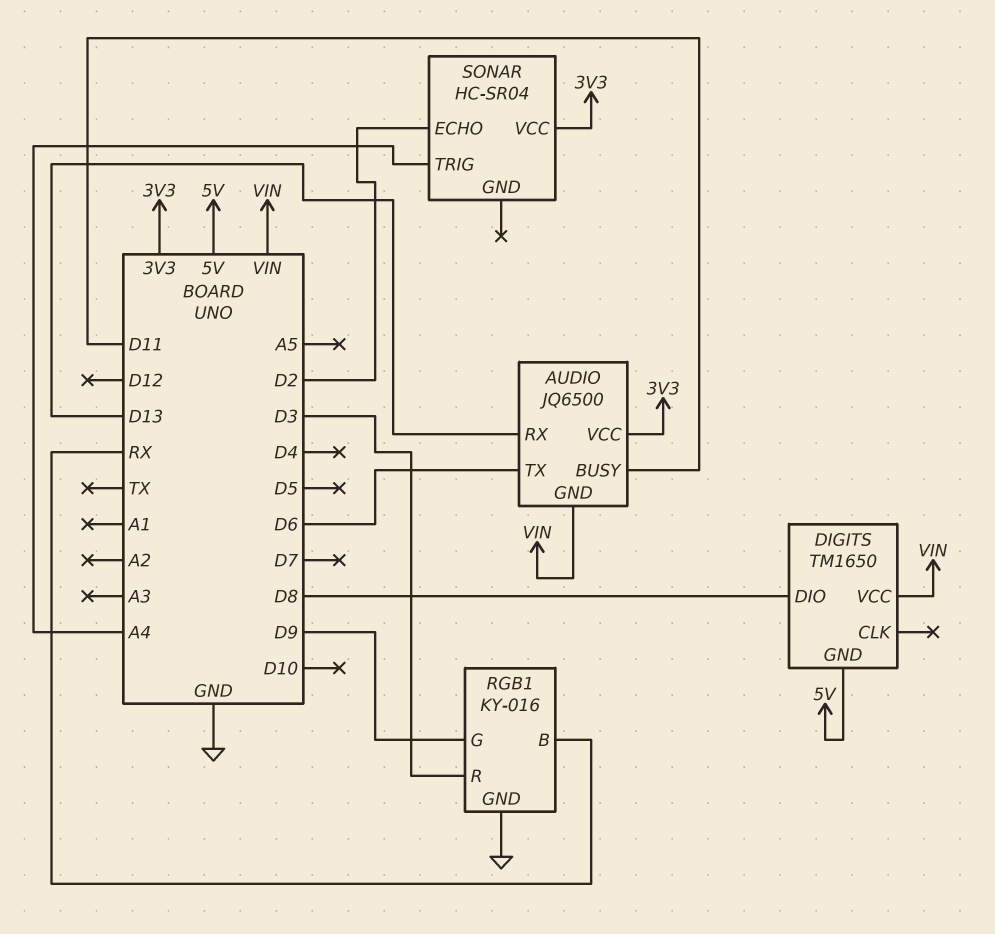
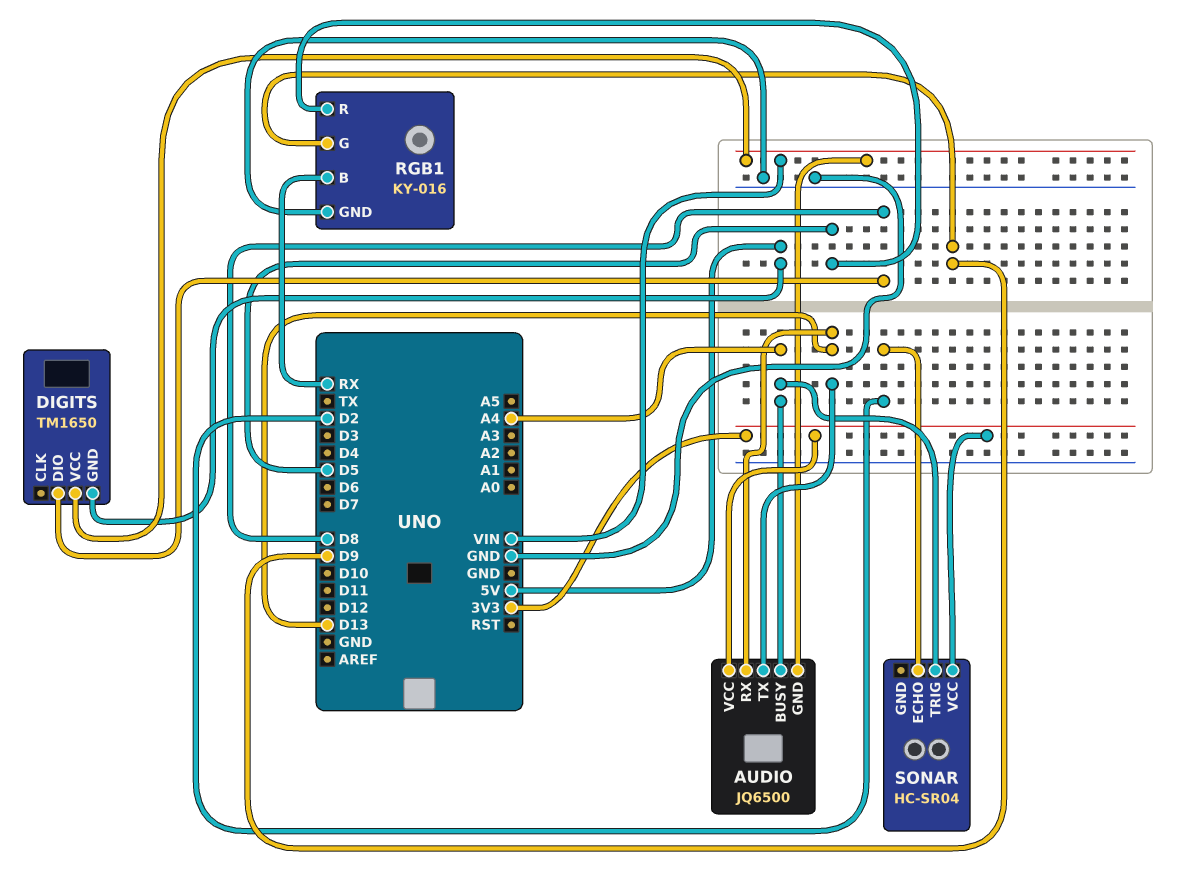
AUDIO pin BUSY: D11 -> A4
AUDIO pin TX: D6 -> D13
RGB1 pin R: D3 -> D5

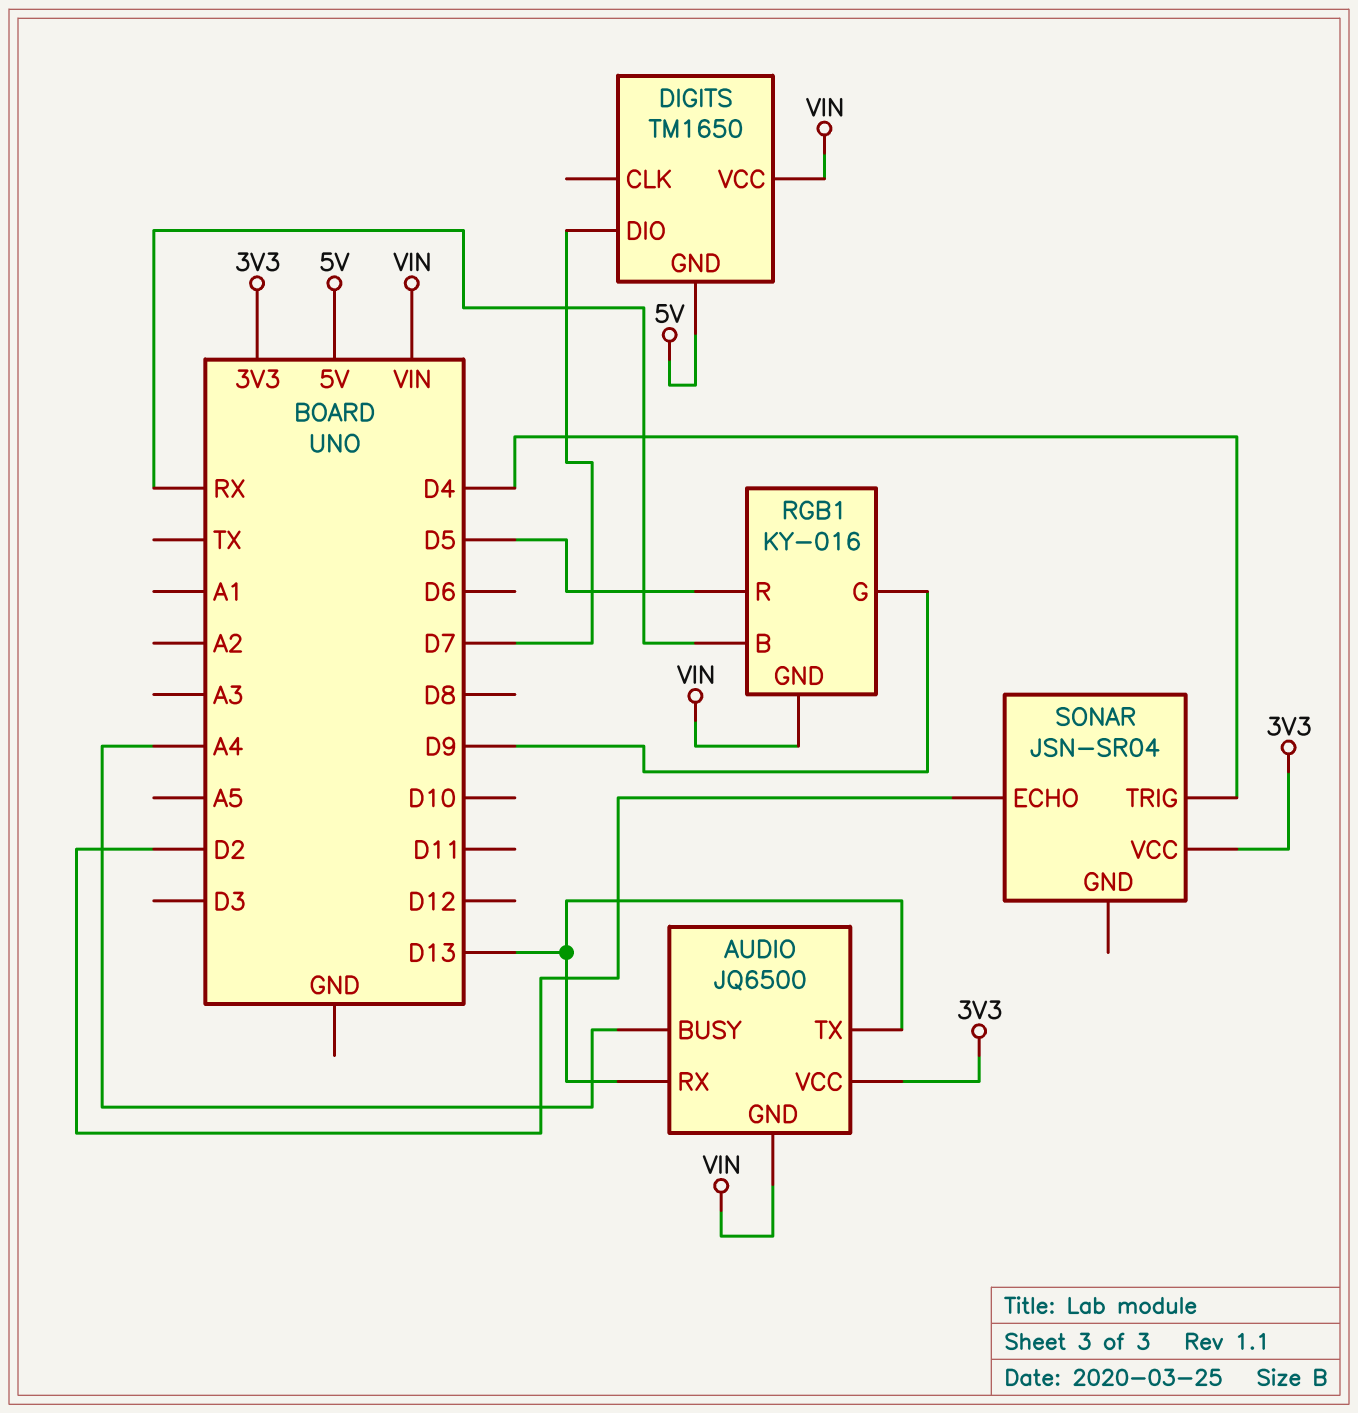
DIGITS pin DIO: D8 -> D7
RGB1 pin GND: GND -> VIN
SONAR: HC-SR04 -> JSN-SR04
SONAR pin TRIG: A4 -> D4

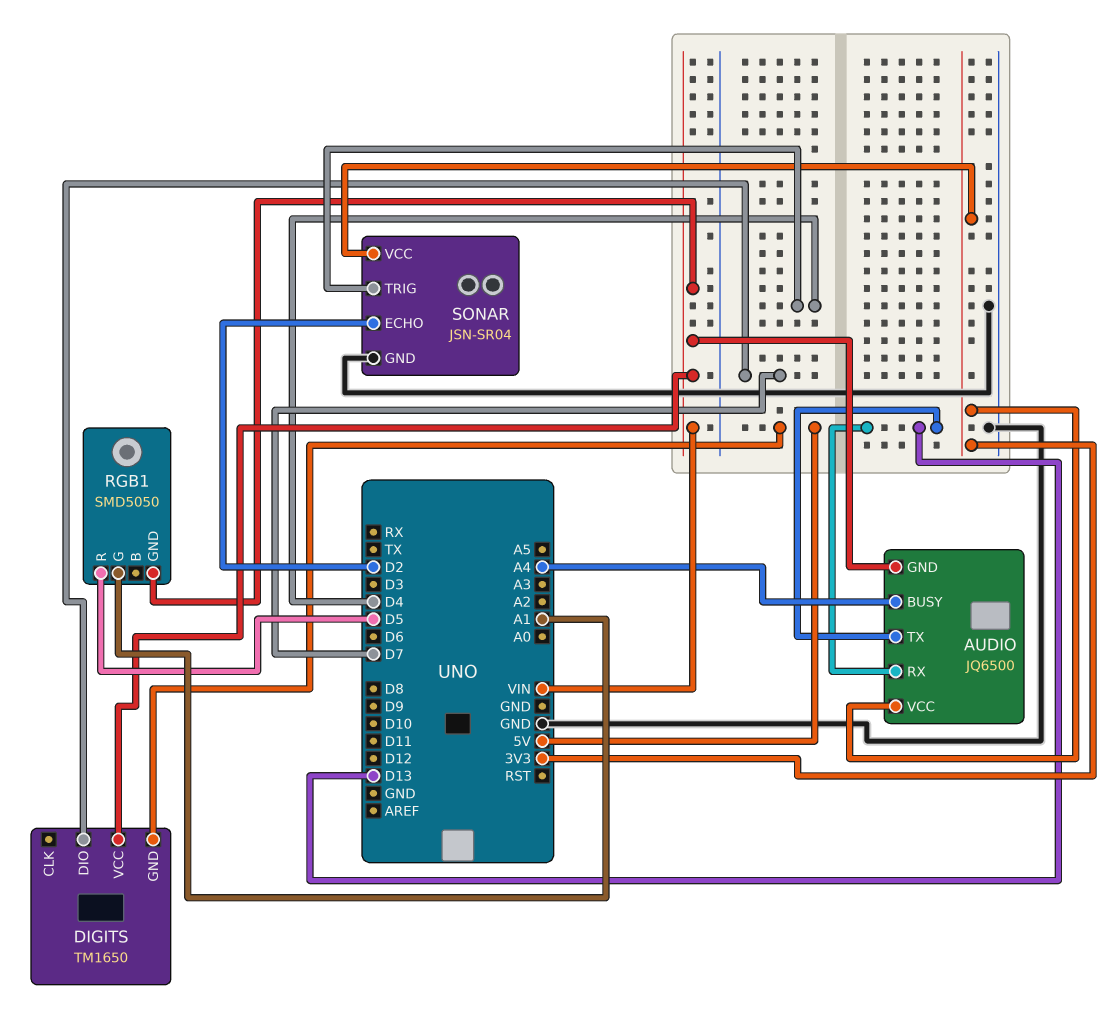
RGB1: KY-016 -> SMD5050
RGB1 pin B: RX -> none
RGB1 pin G: D9 -> A1
SONAR pin GND: none -> GND

